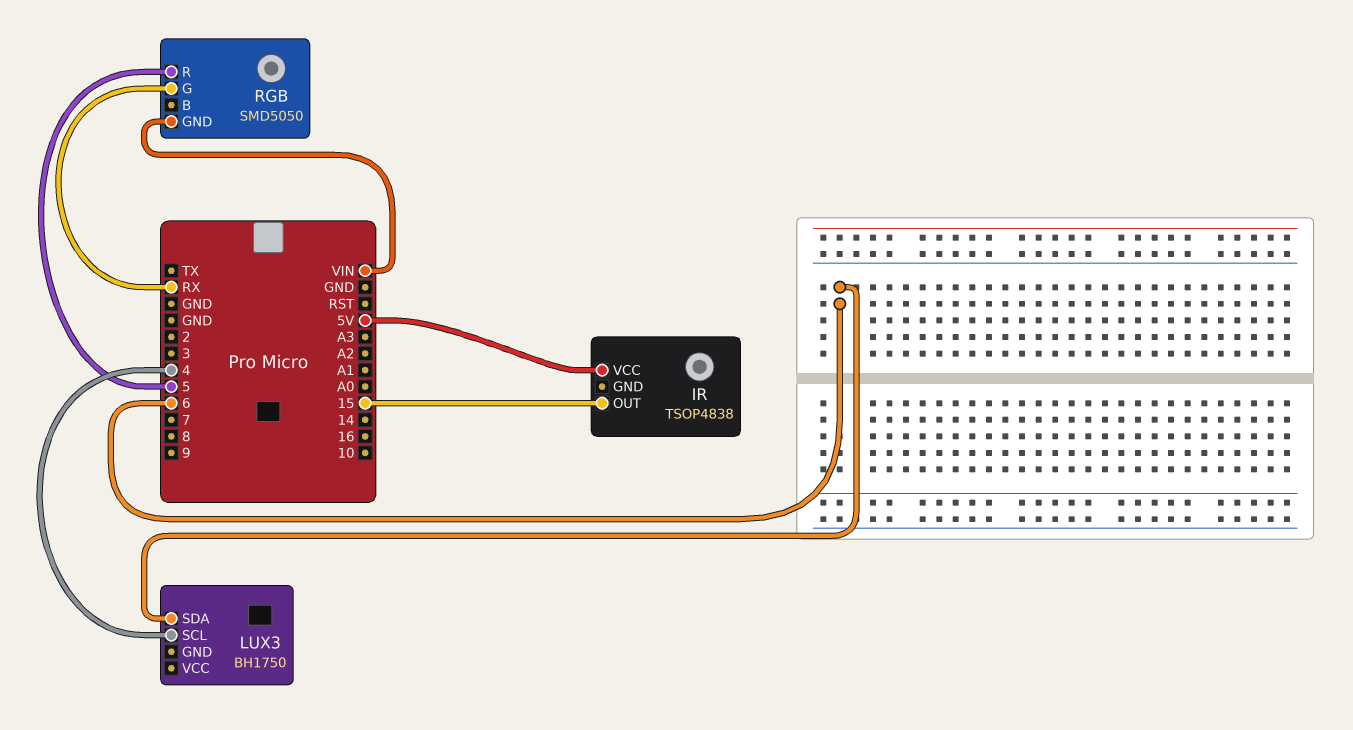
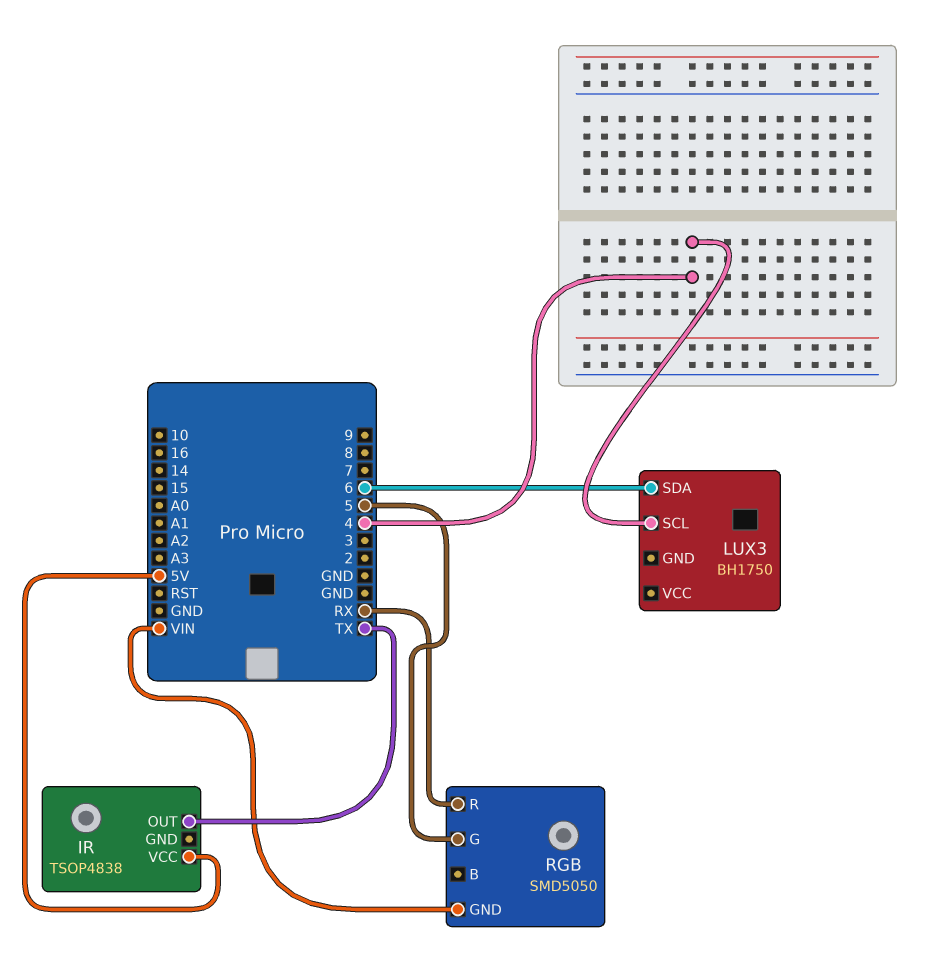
IR pin OUT: 15 -> TX
RGB pin G: RX -> 5
RGB pin R: 5 -> RX

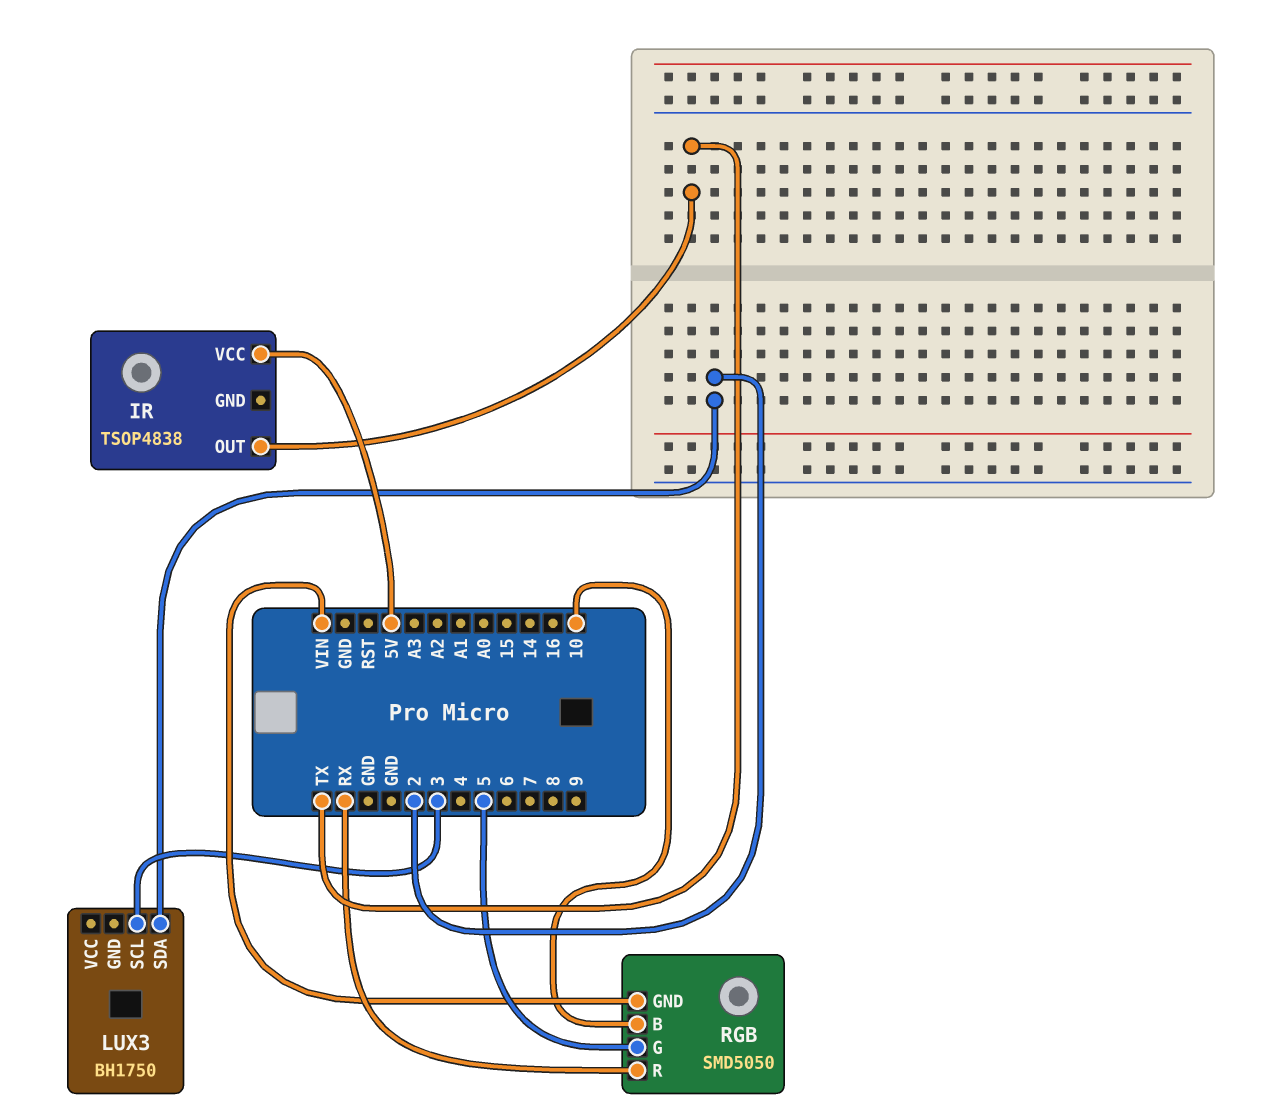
LUX3 pin SCL: 4 -> 3
LUX3 pin SDA: 6 -> 2
RGB pin B: none -> 10

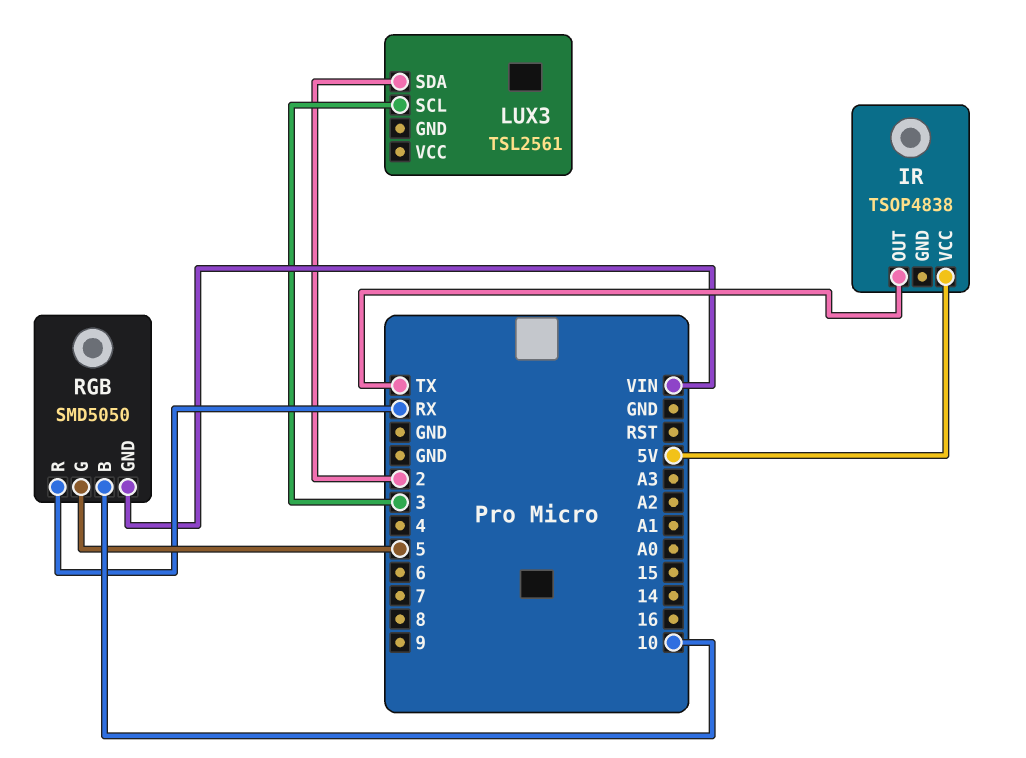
LUX3: BH1750 -> TSL2561

